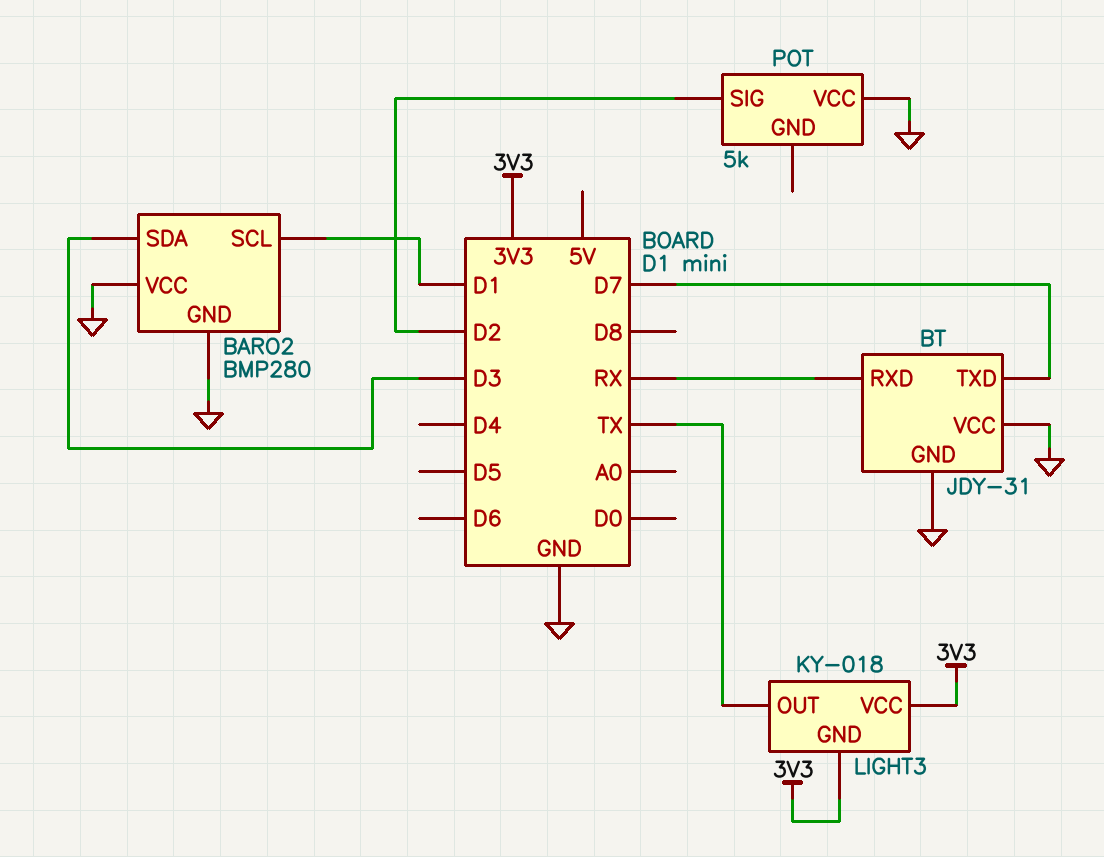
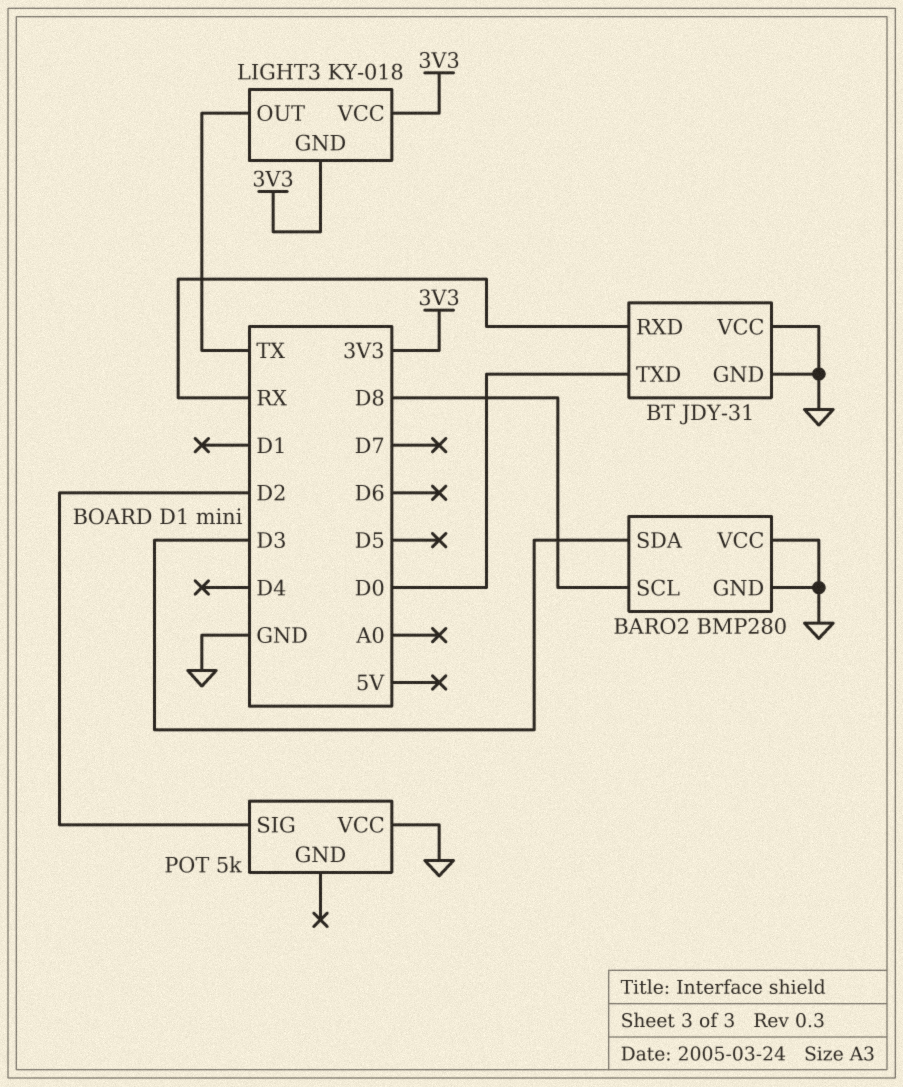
BARO2 pin SCL: D1 -> D8
BT pin TXD: D7 -> D0

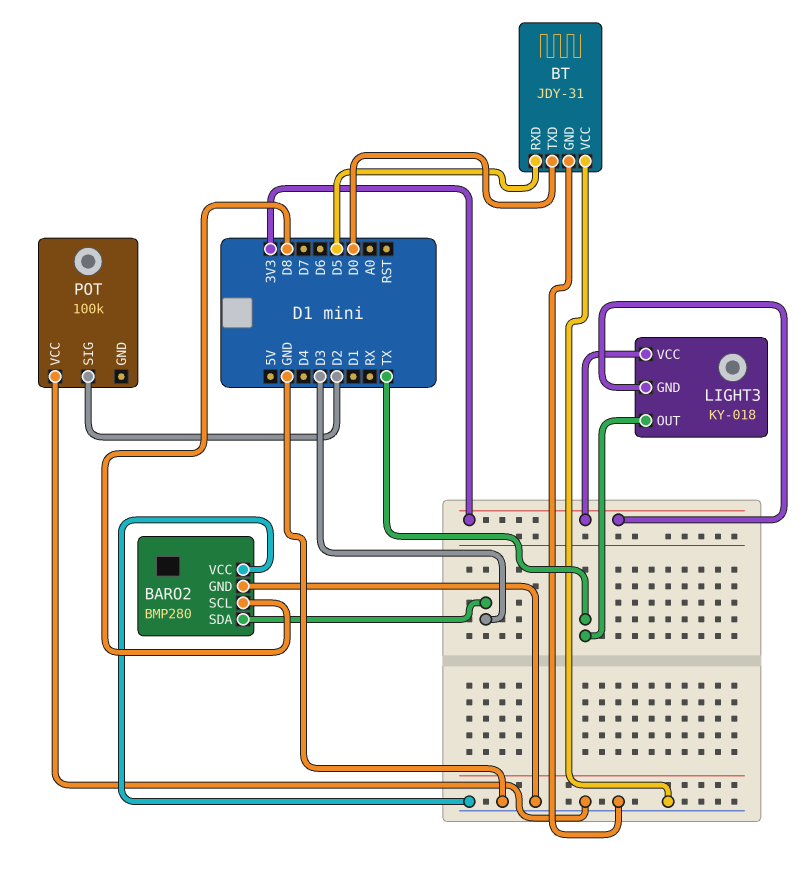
BT pin RXD: RX -> D5
POT: 5k -> 100k

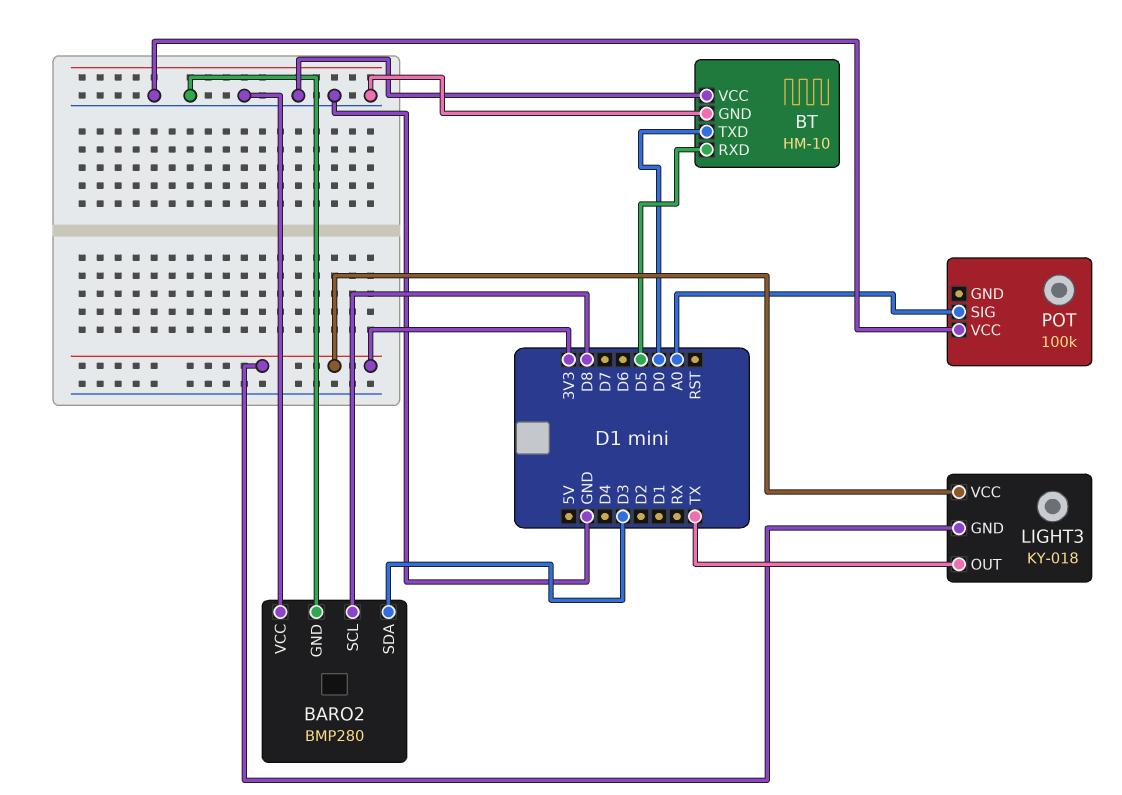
BT: JDY-31 -> HM-10
POT pin SIG: D2 -> A0

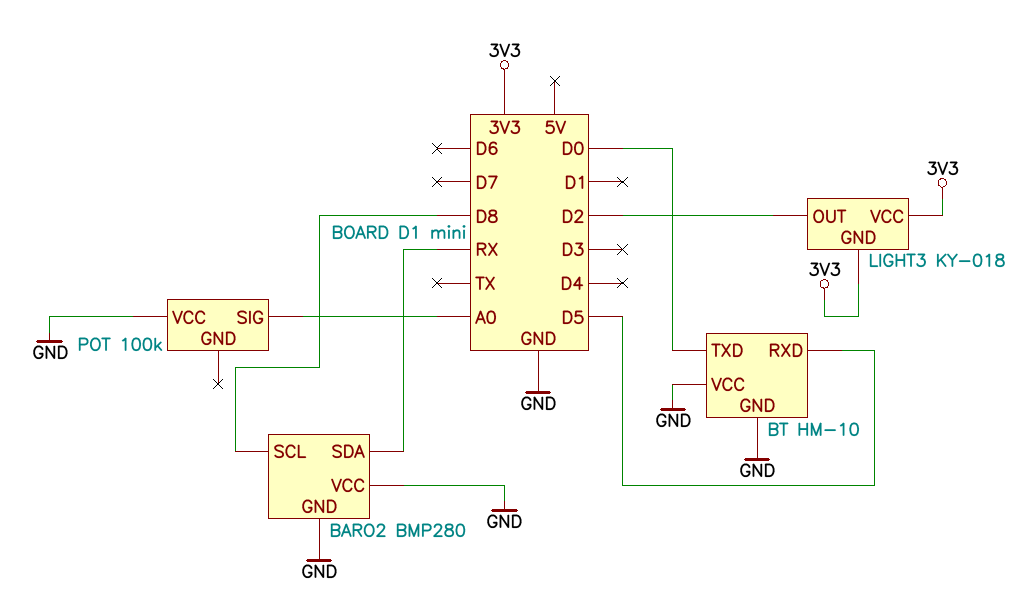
BARO2 pin SDA: D3 -> RX
LIGHT3 pin OUT: TX -> D2

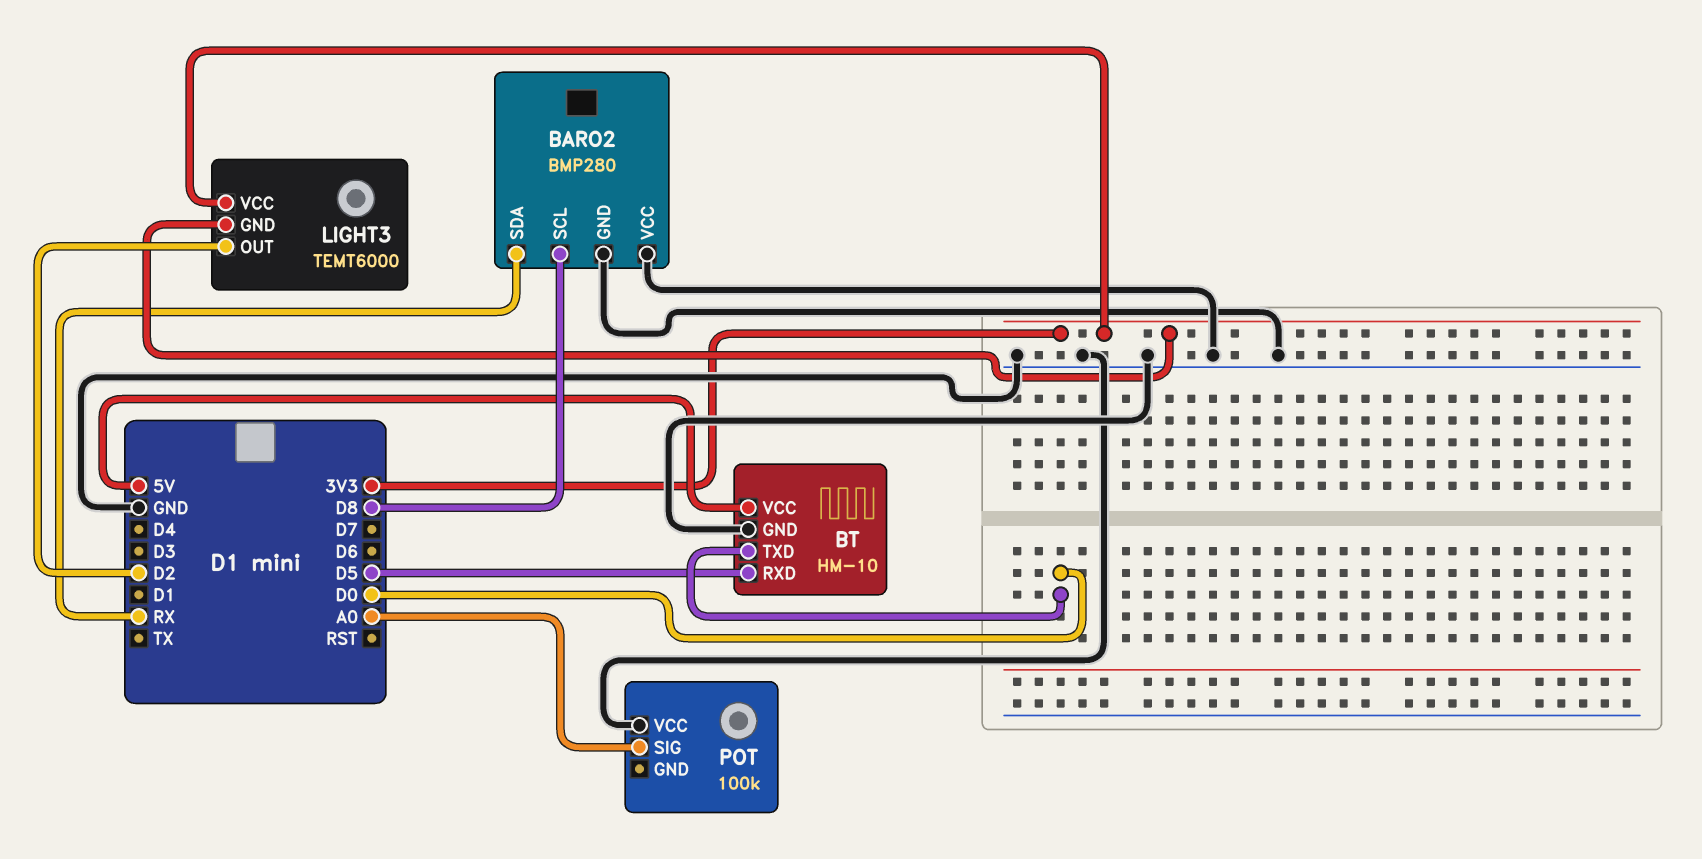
BT pin VCC: GND -> 5V
LIGHT3: KY-018 -> TEMT6000

